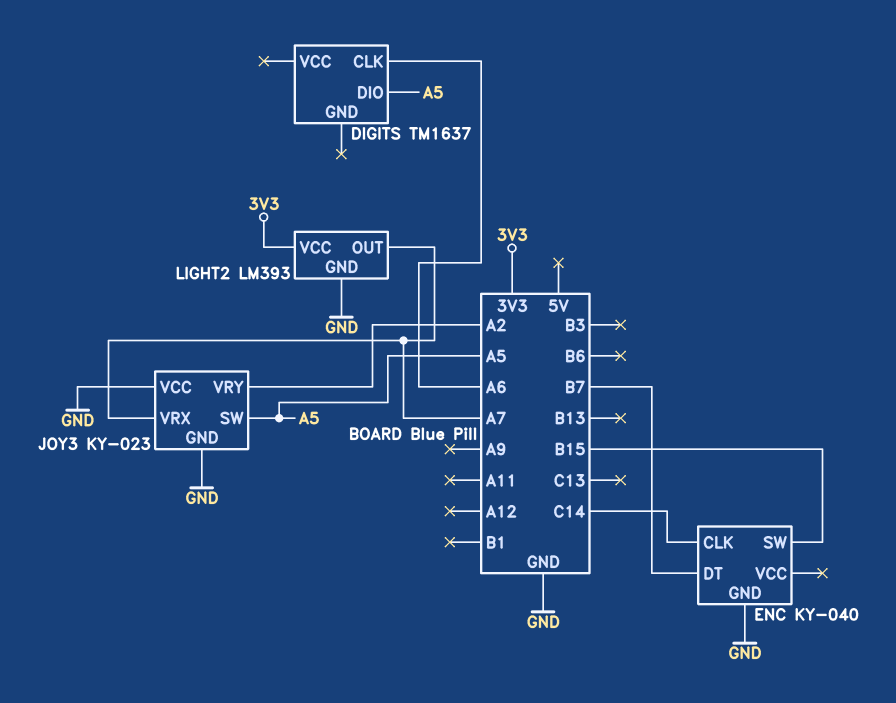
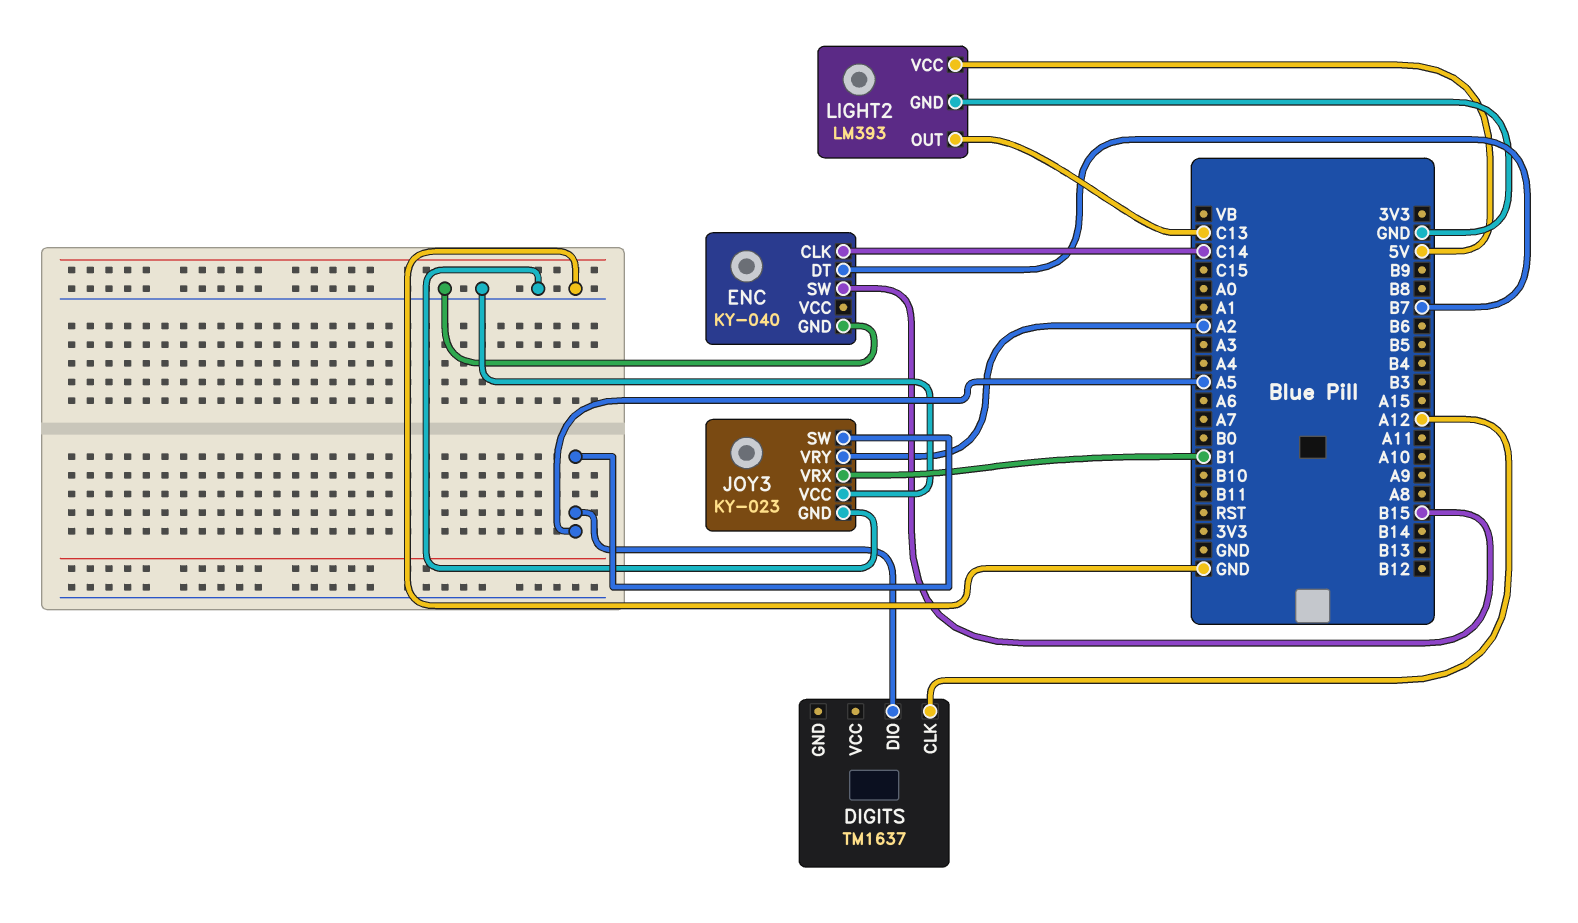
DIGITS pin CLK: A6 -> A12
JOY3 pin VRX: A7 -> B1
LIGHT2 pin OUT: A7 -> C13
LIGHT2 pin VCC: 3V3 -> 5V

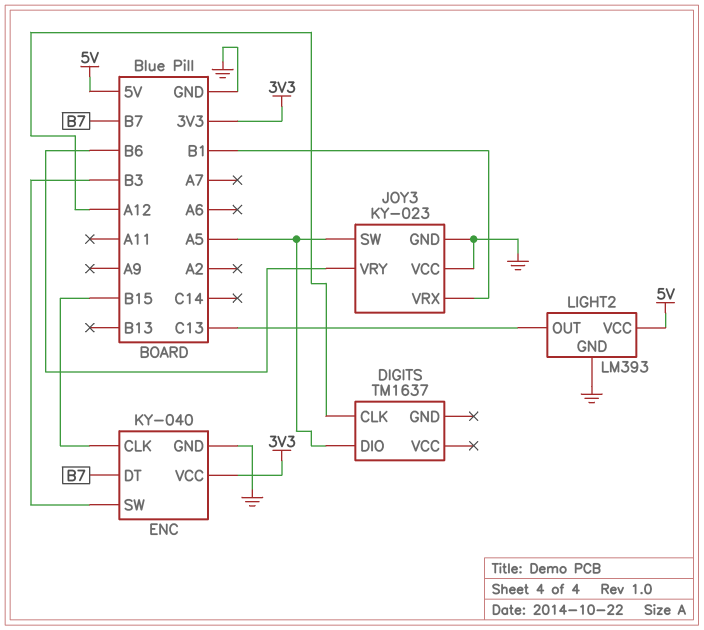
ENC pin CLK: C14 -> B15
ENC pin SW: B15 -> B3
ENC pin VCC: none -> 3V3
JOY3 pin VRY: A2 -> B6

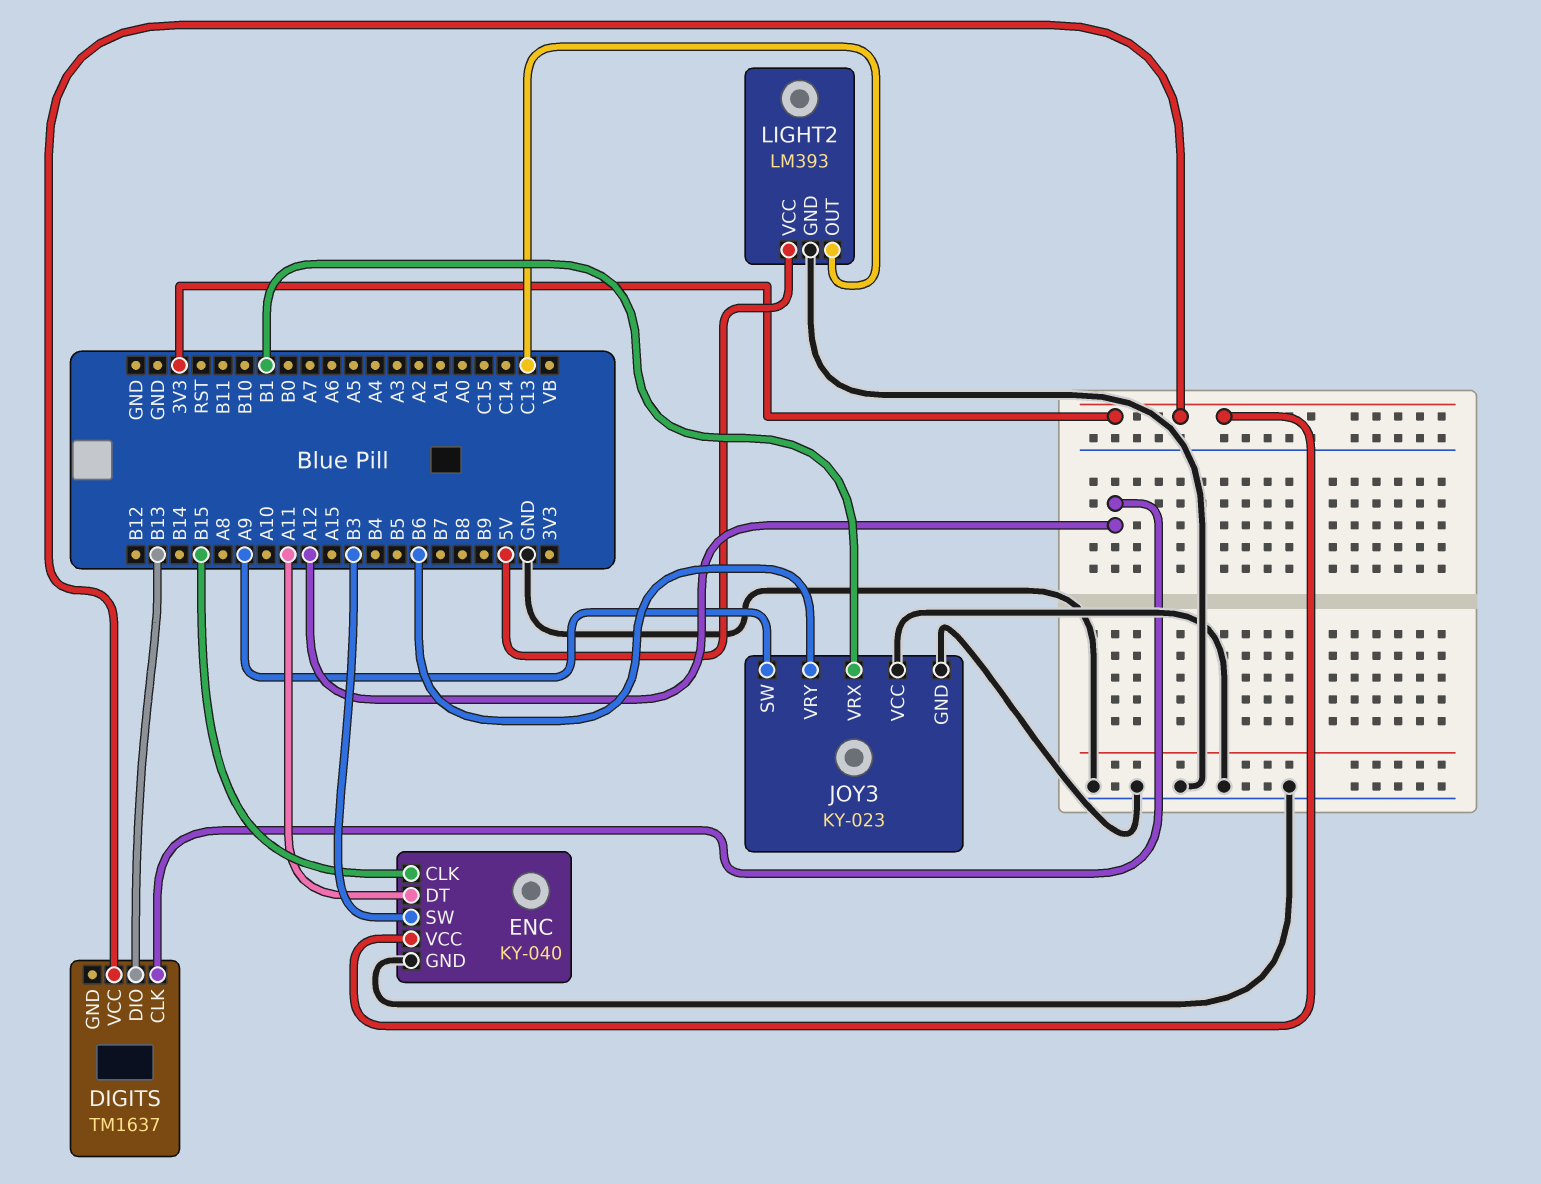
DIGITS pin DIO: A5 -> B13
DIGITS pin VCC: none -> 3V3
ENC pin DT: B7 -> A11
JOY3 pin SW: A5 -> A9

